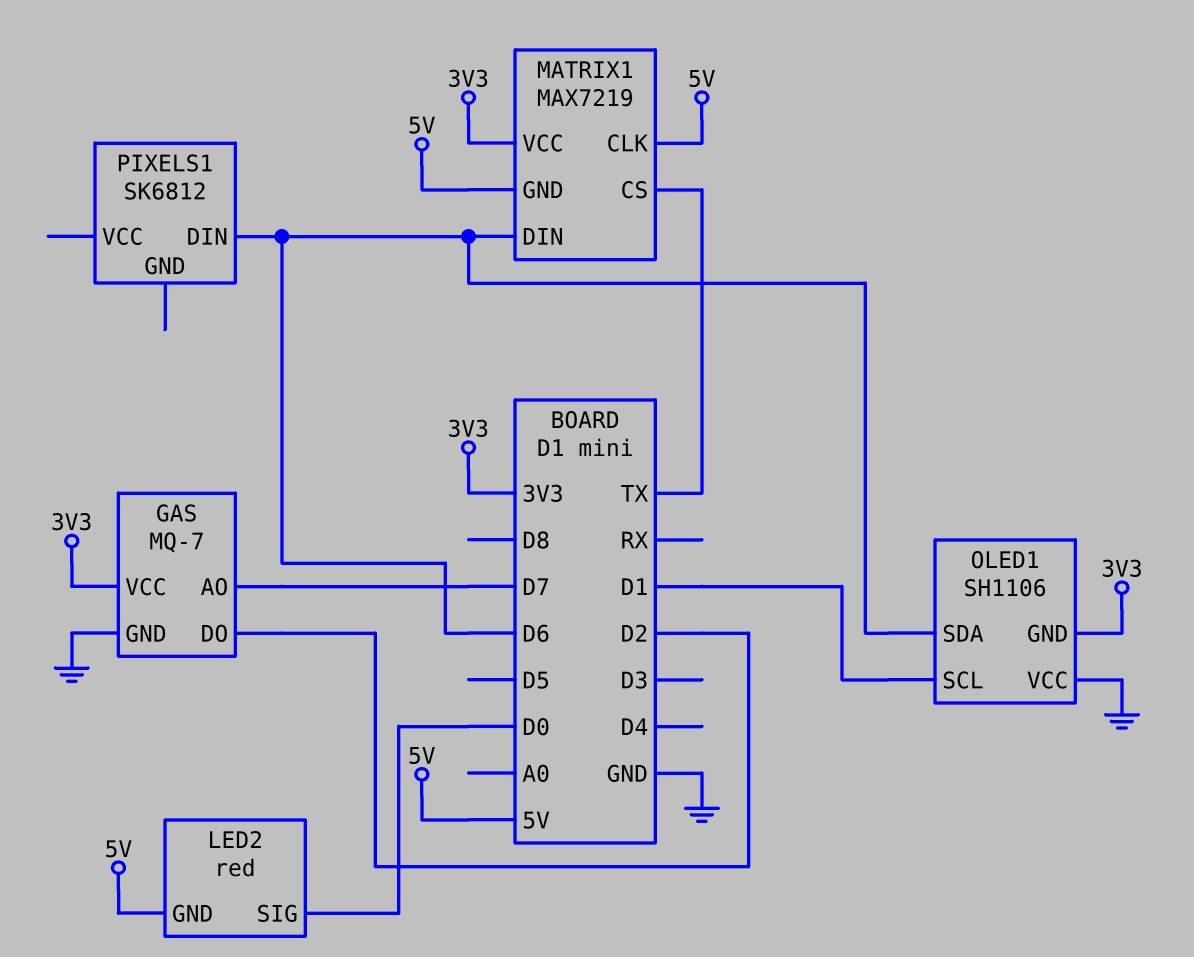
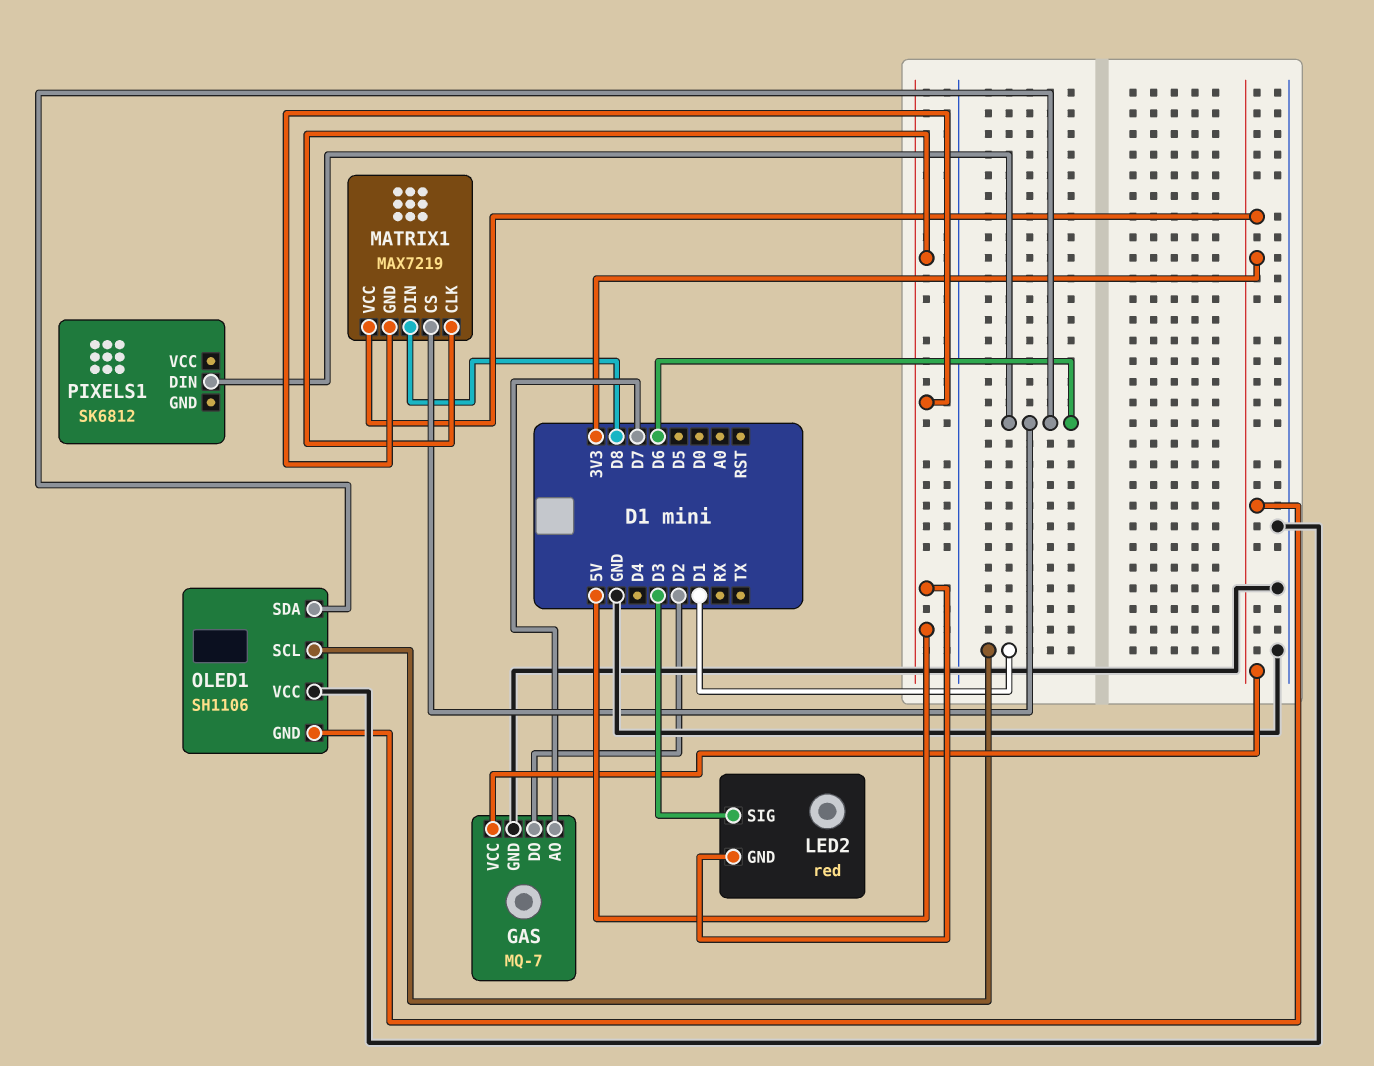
LED2 pin SIG: D0 -> D3
MATRIX1 pin CS: TX -> D6
MATRIX1 pin DIN: D6 -> D8

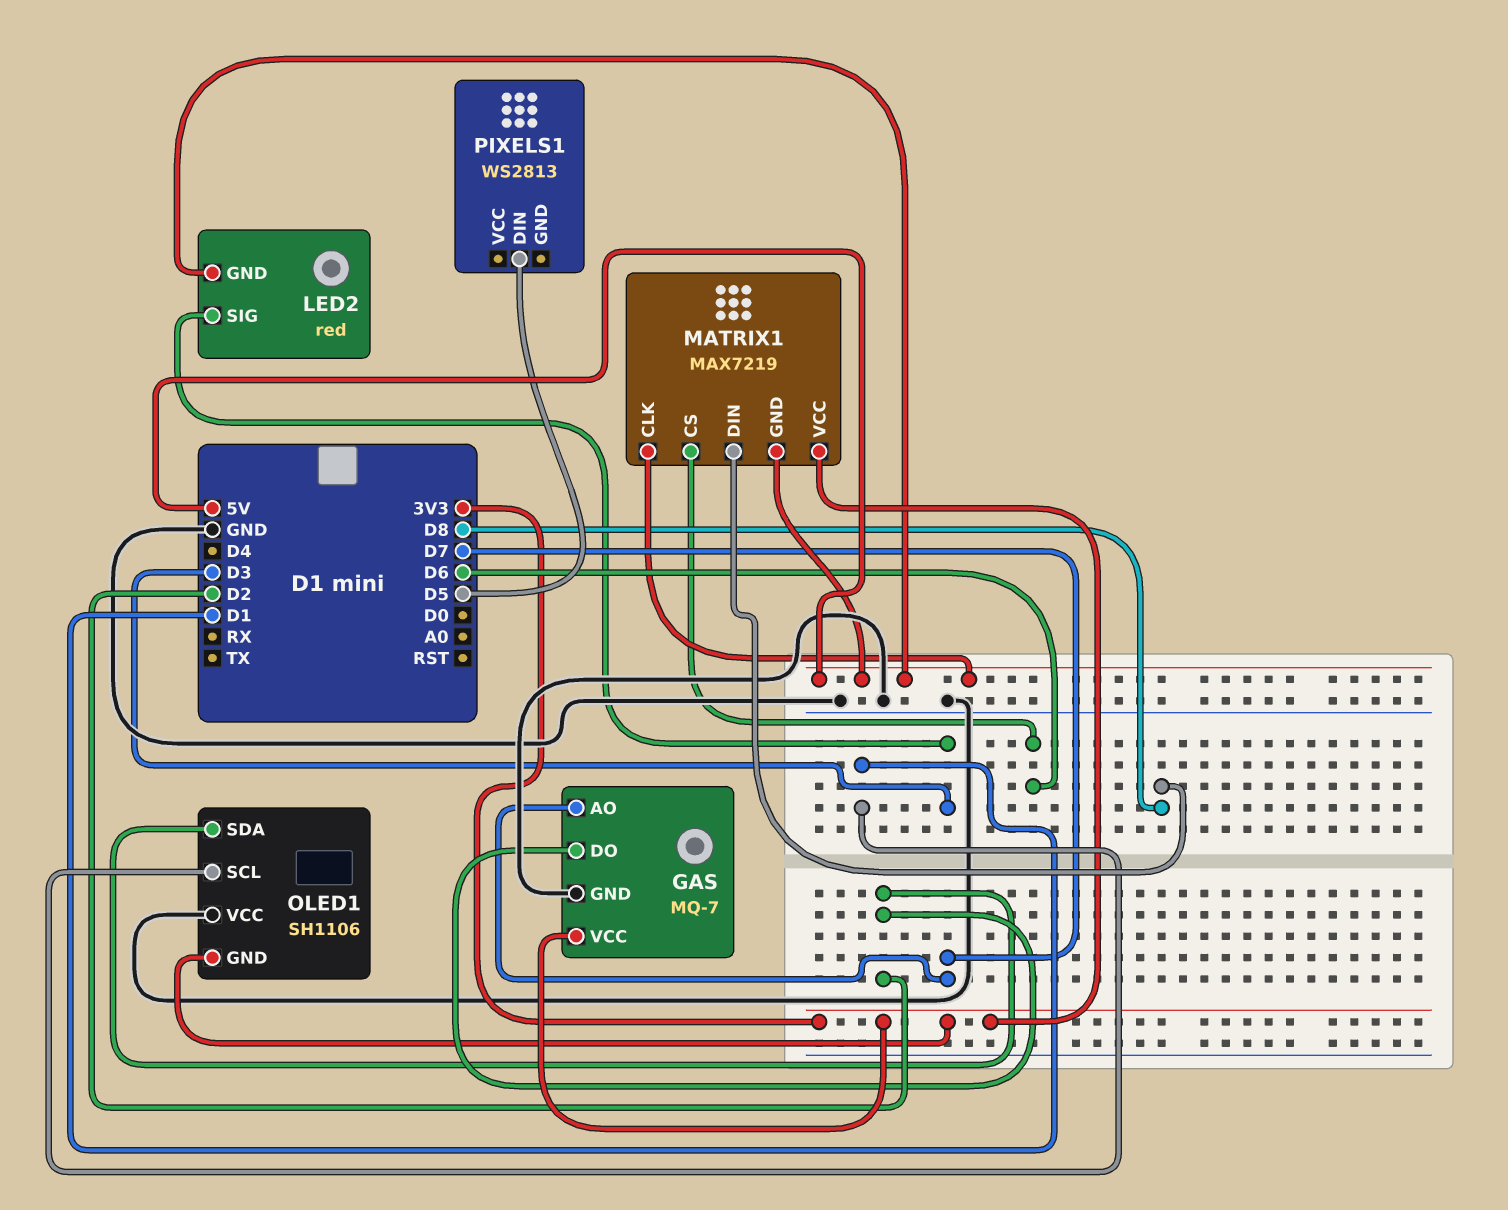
OLED1 pin SDA: D6 -> D2
PIXELS1: SK6812 -> WS2813
PIXELS1 pin DIN: D6 -> D5

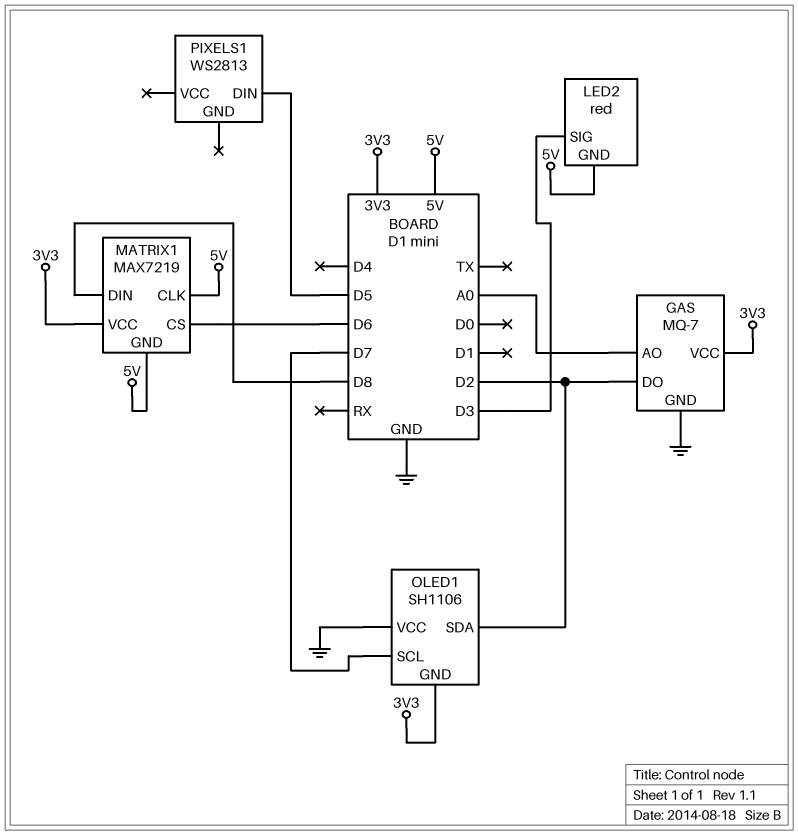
GAS pin AO: D7 -> A0
OLED1 pin SCL: D1 -> D7

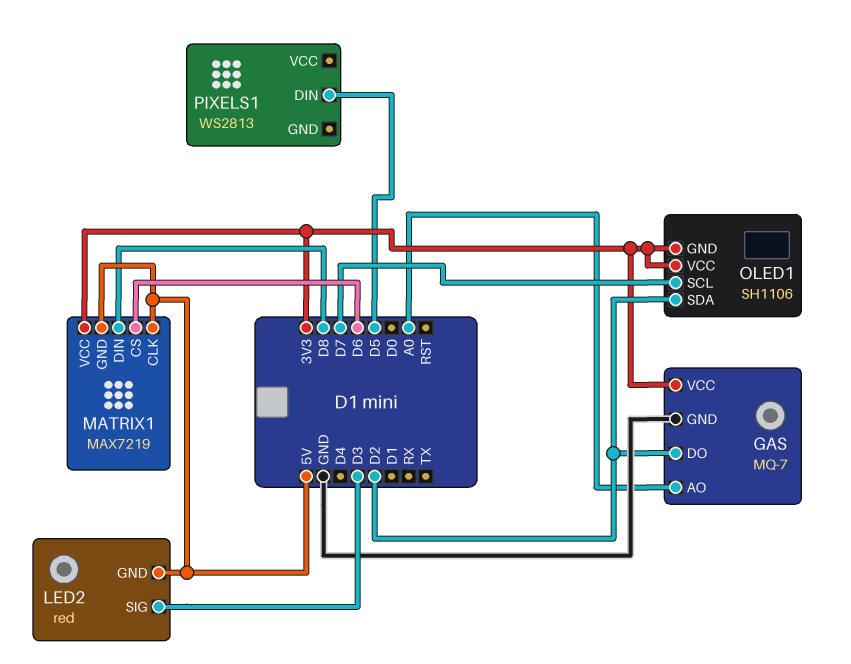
OLED1 pin VCC: GND -> 3V3

